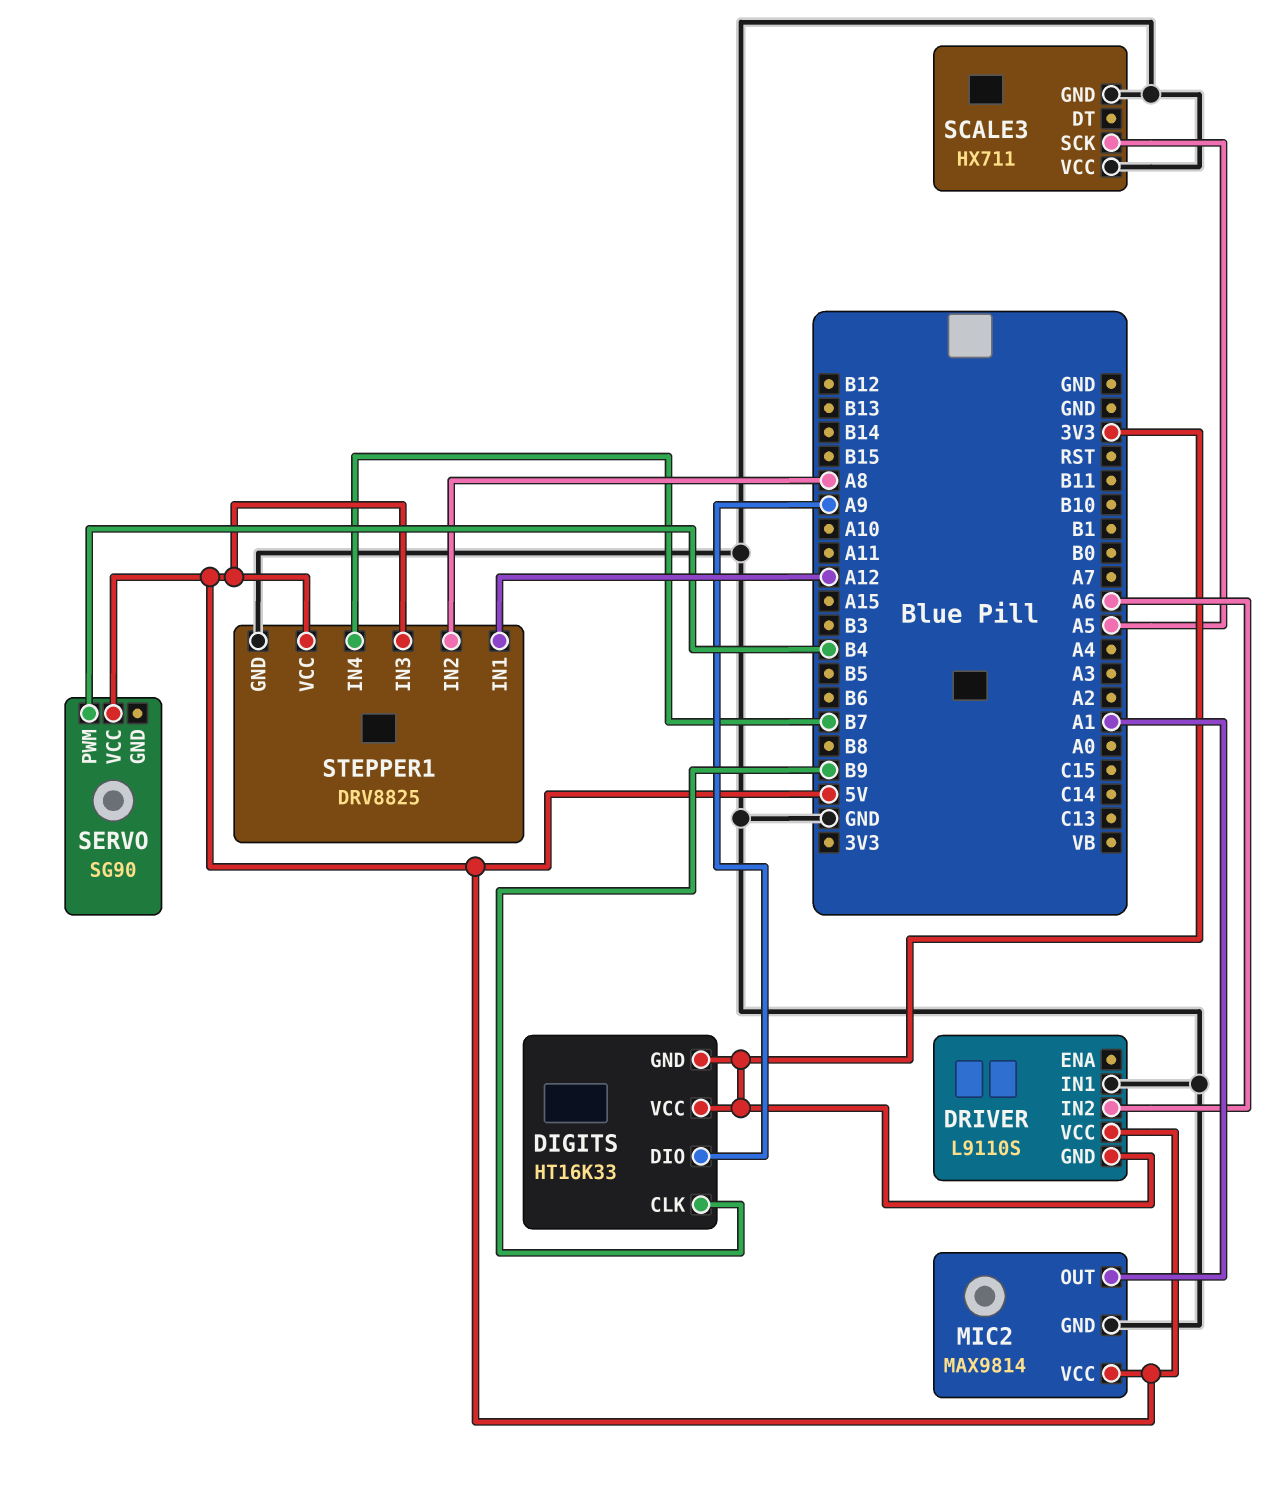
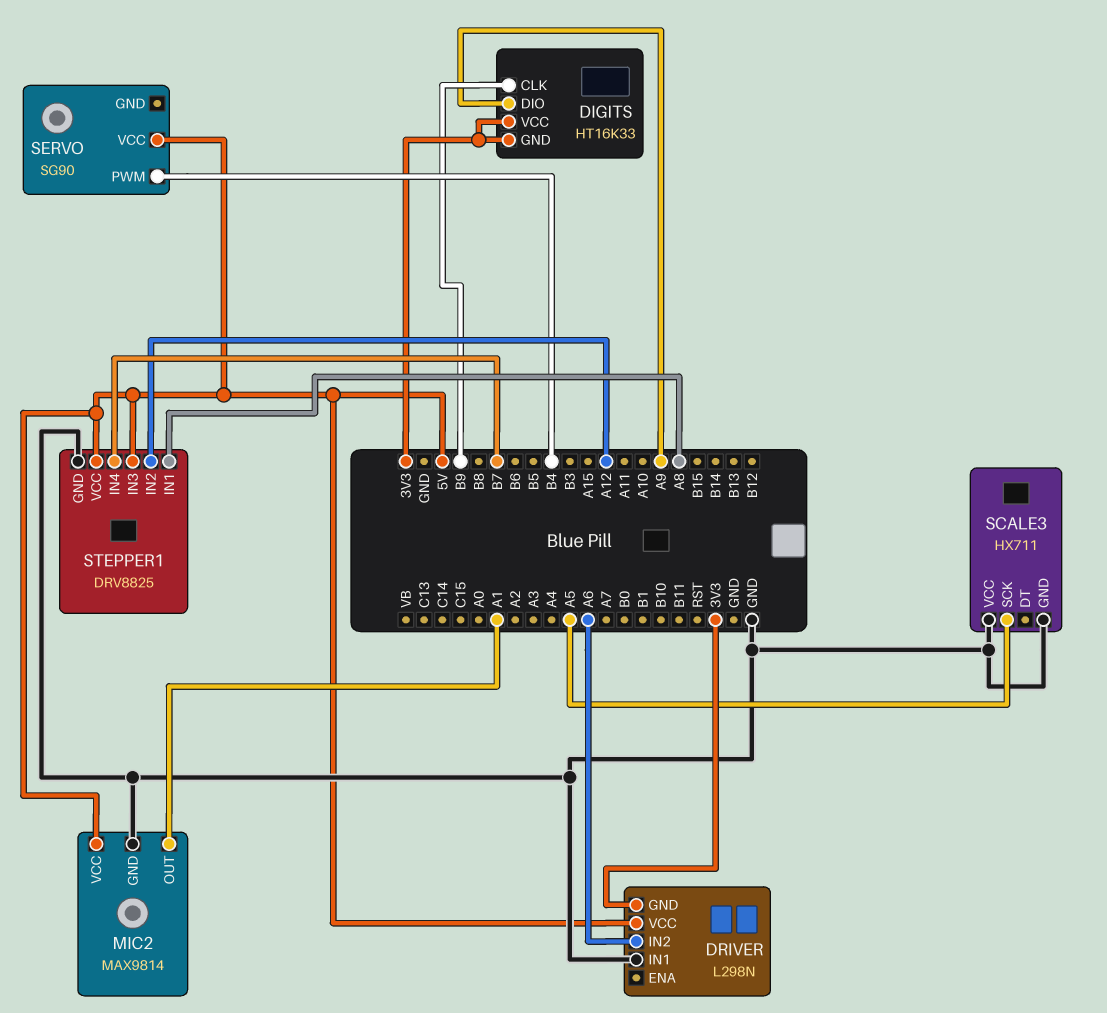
DRIVER: L9110S -> L298N
STEPPER1 pin IN1: A12 -> A8
STEPPER1 pin IN2: A8 -> A12

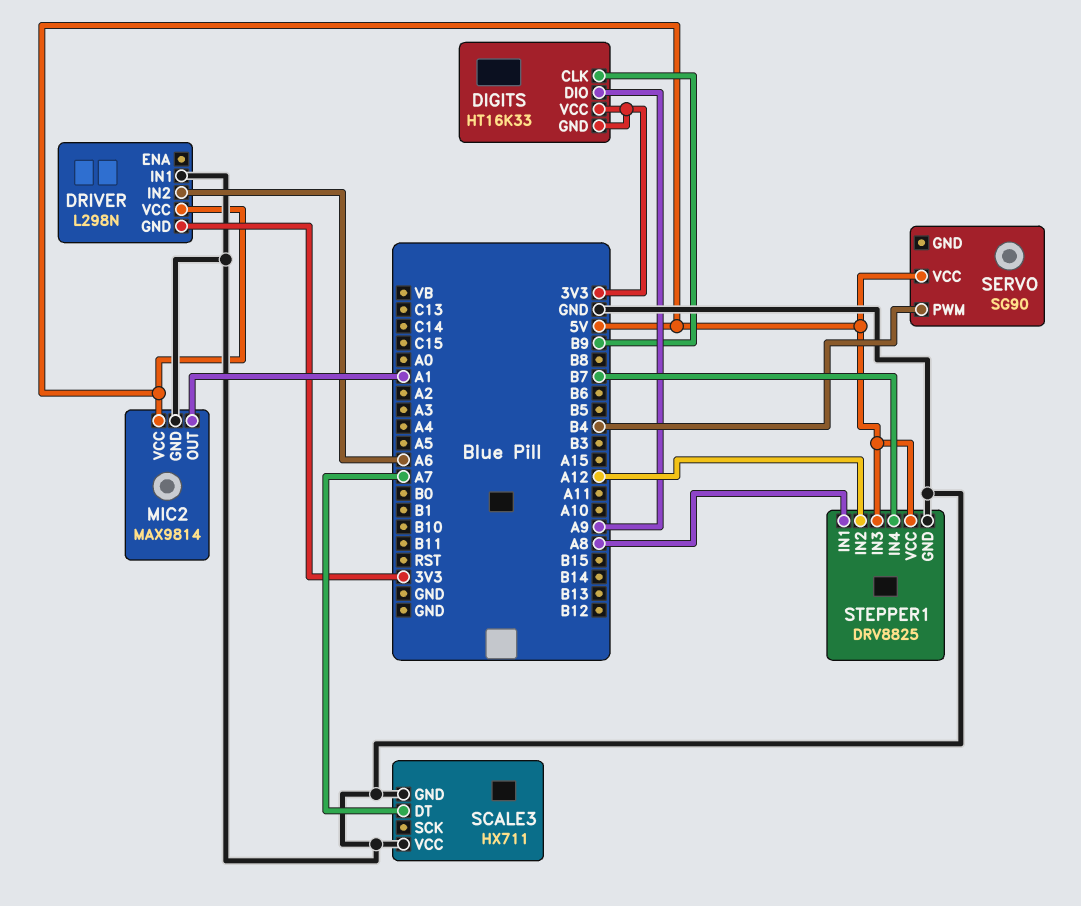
SCALE3 pin DT: none -> A7
SCALE3 pin SCK: A5 -> none

